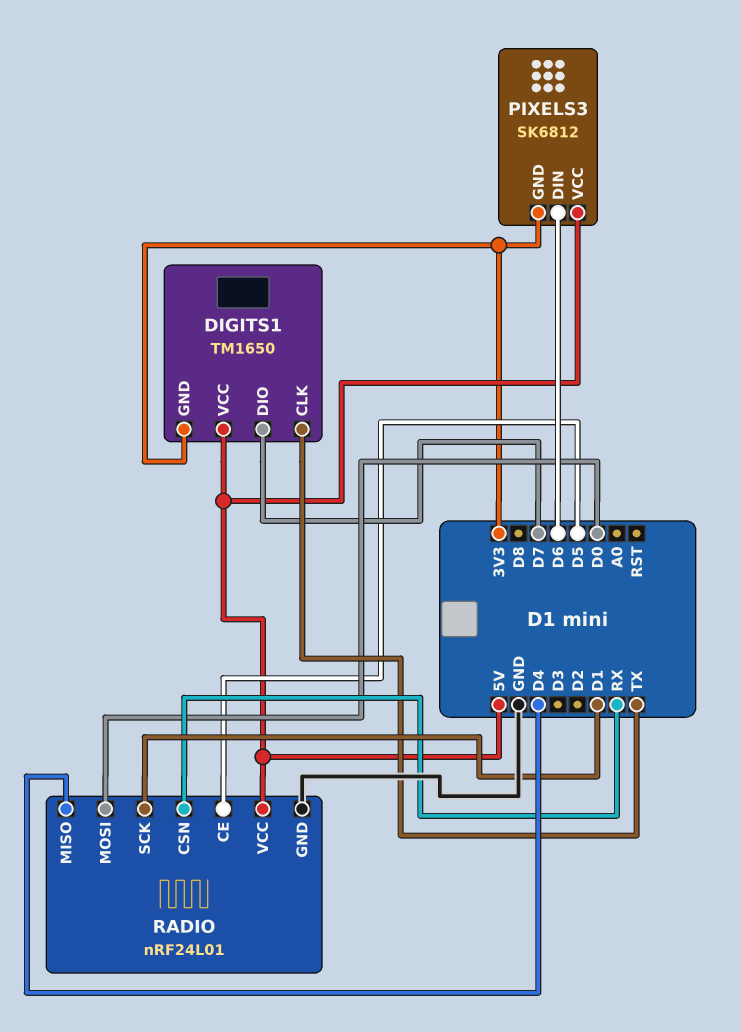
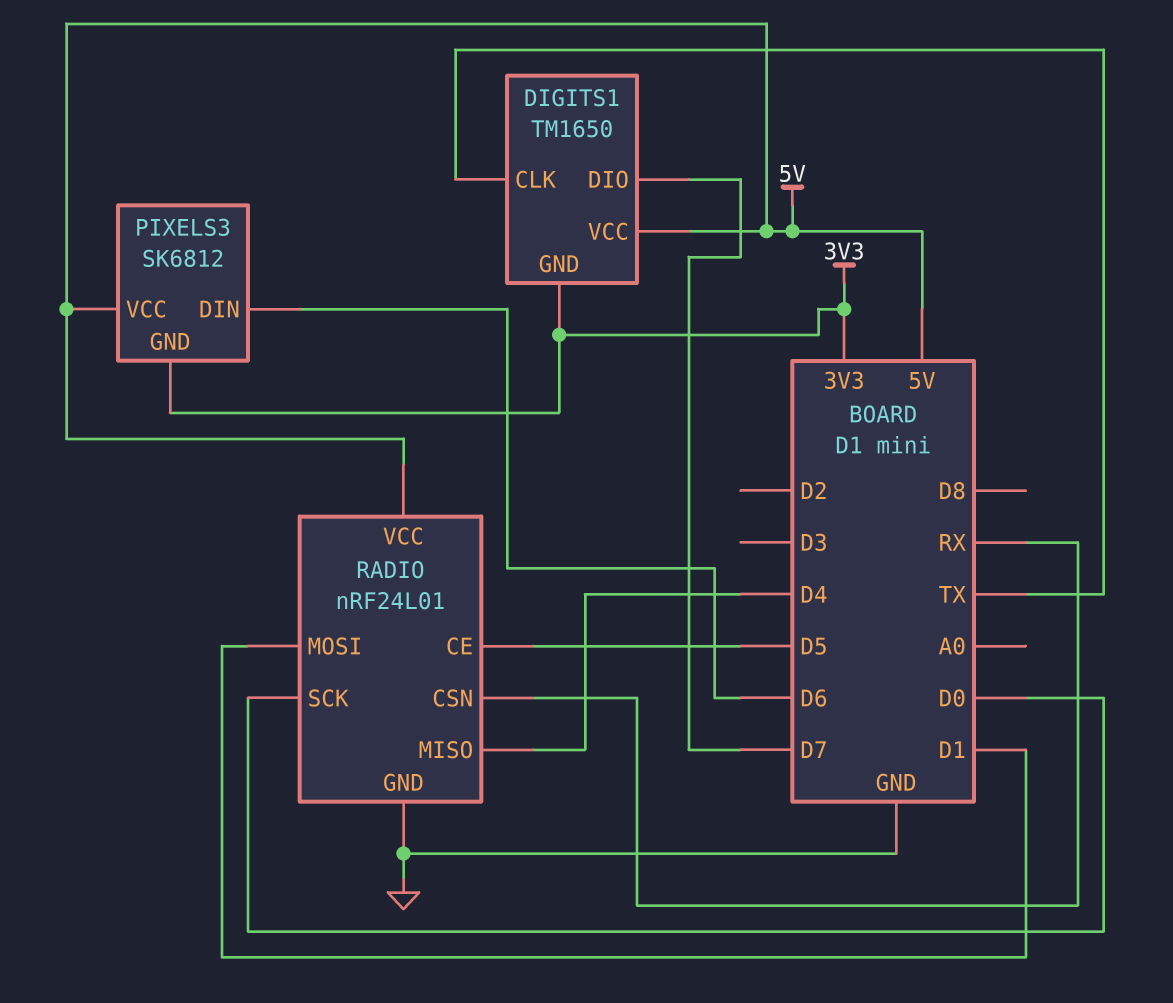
RADIO pin MOSI: D0 -> D1
RADIO pin SCK: D1 -> D0

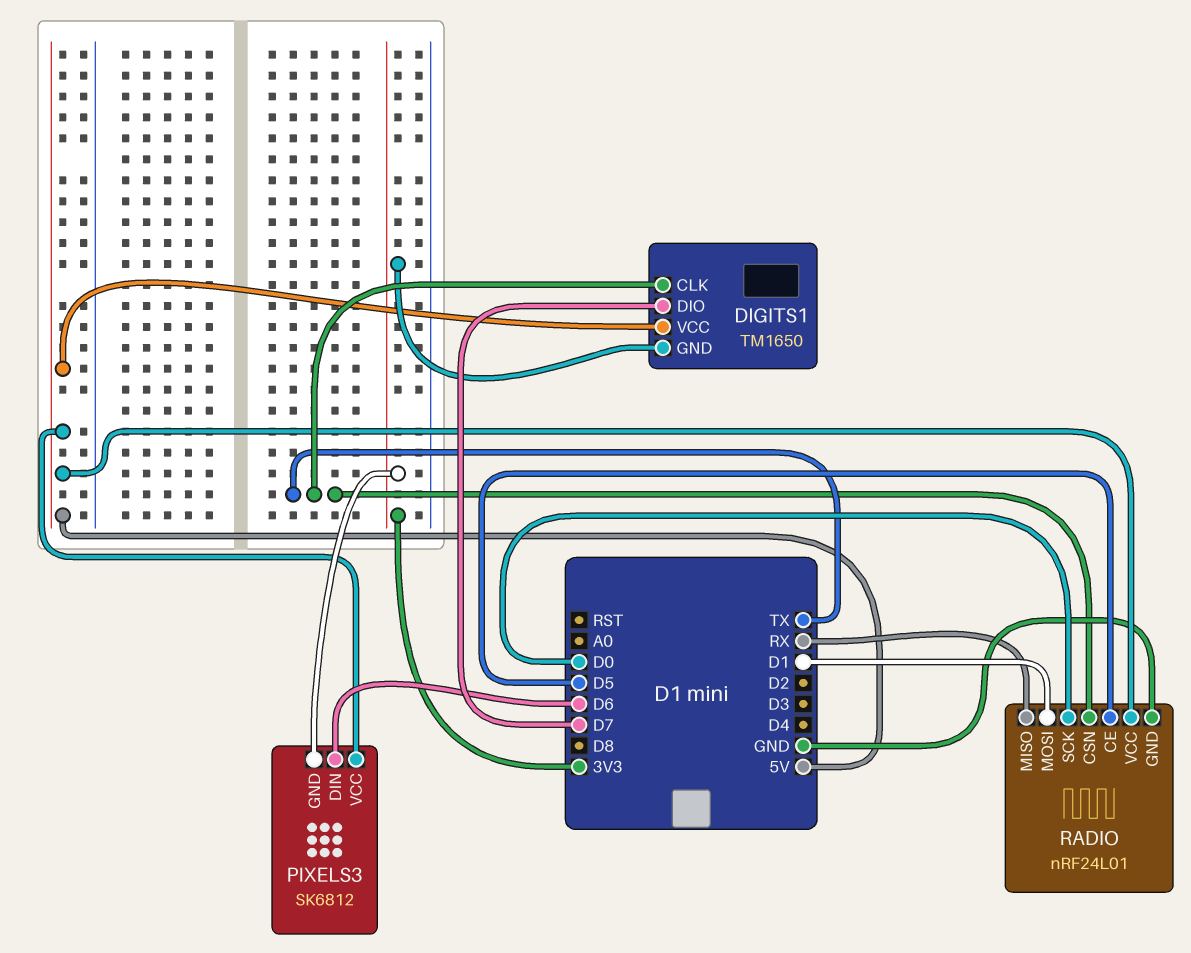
RADIO pin CSN: RX -> TX
RADIO pin MISO: D4 -> RX

